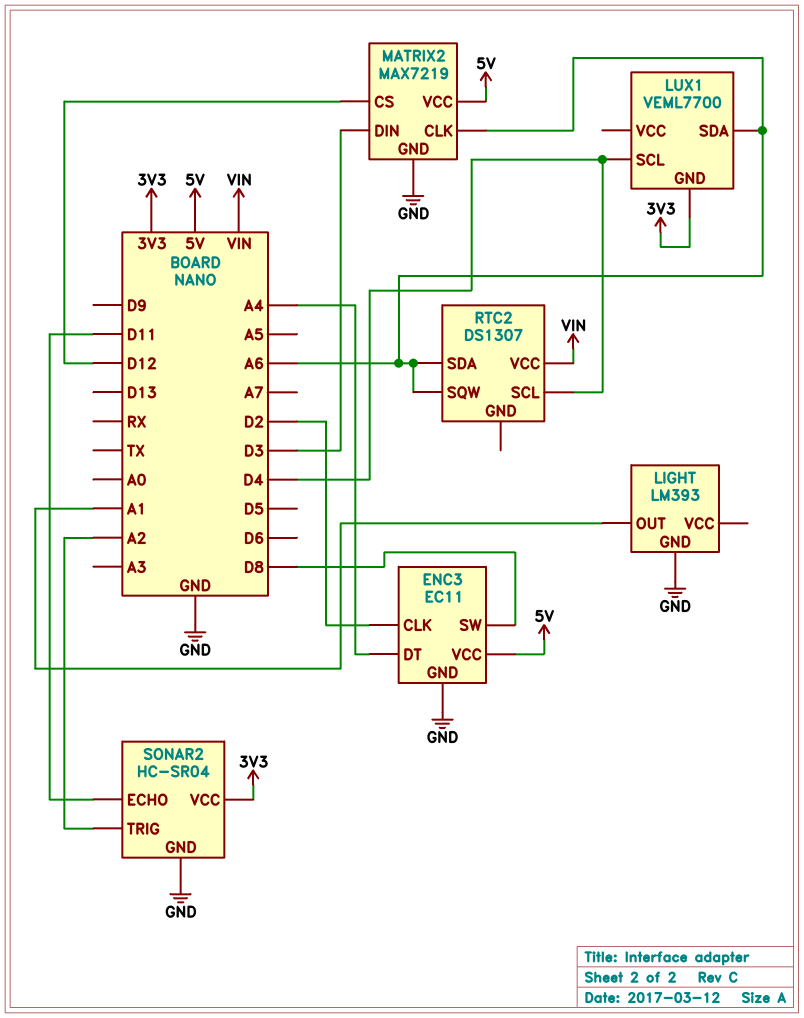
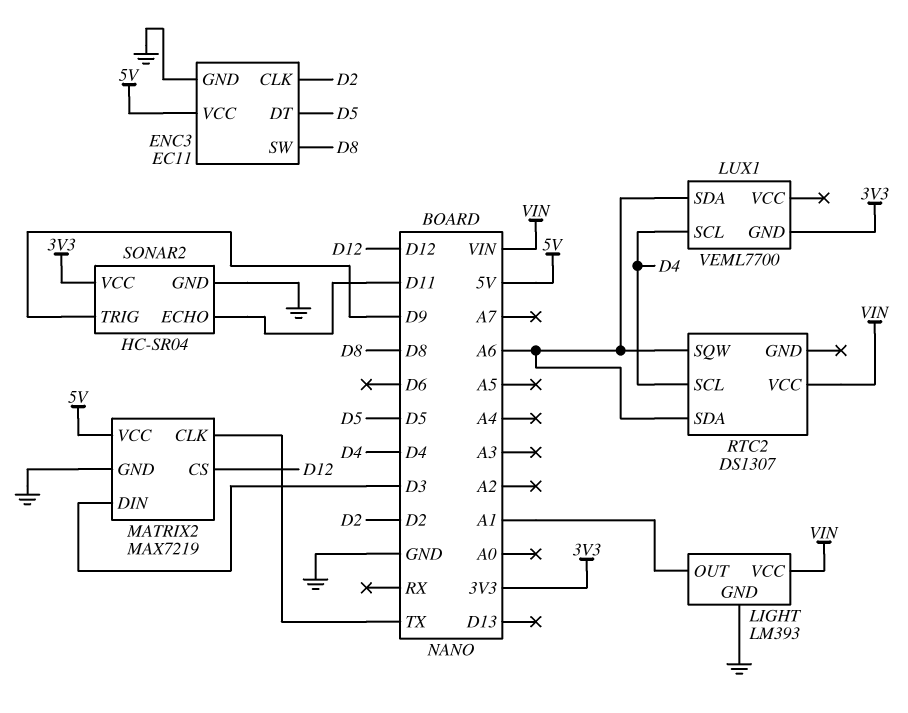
ENC3 pin DT: A4 -> D5
LIGHT pin VCC: none -> VIN
MATRIX2 pin CLK: A6 -> TX
SONAR2 pin TRIG: A2 -> D9

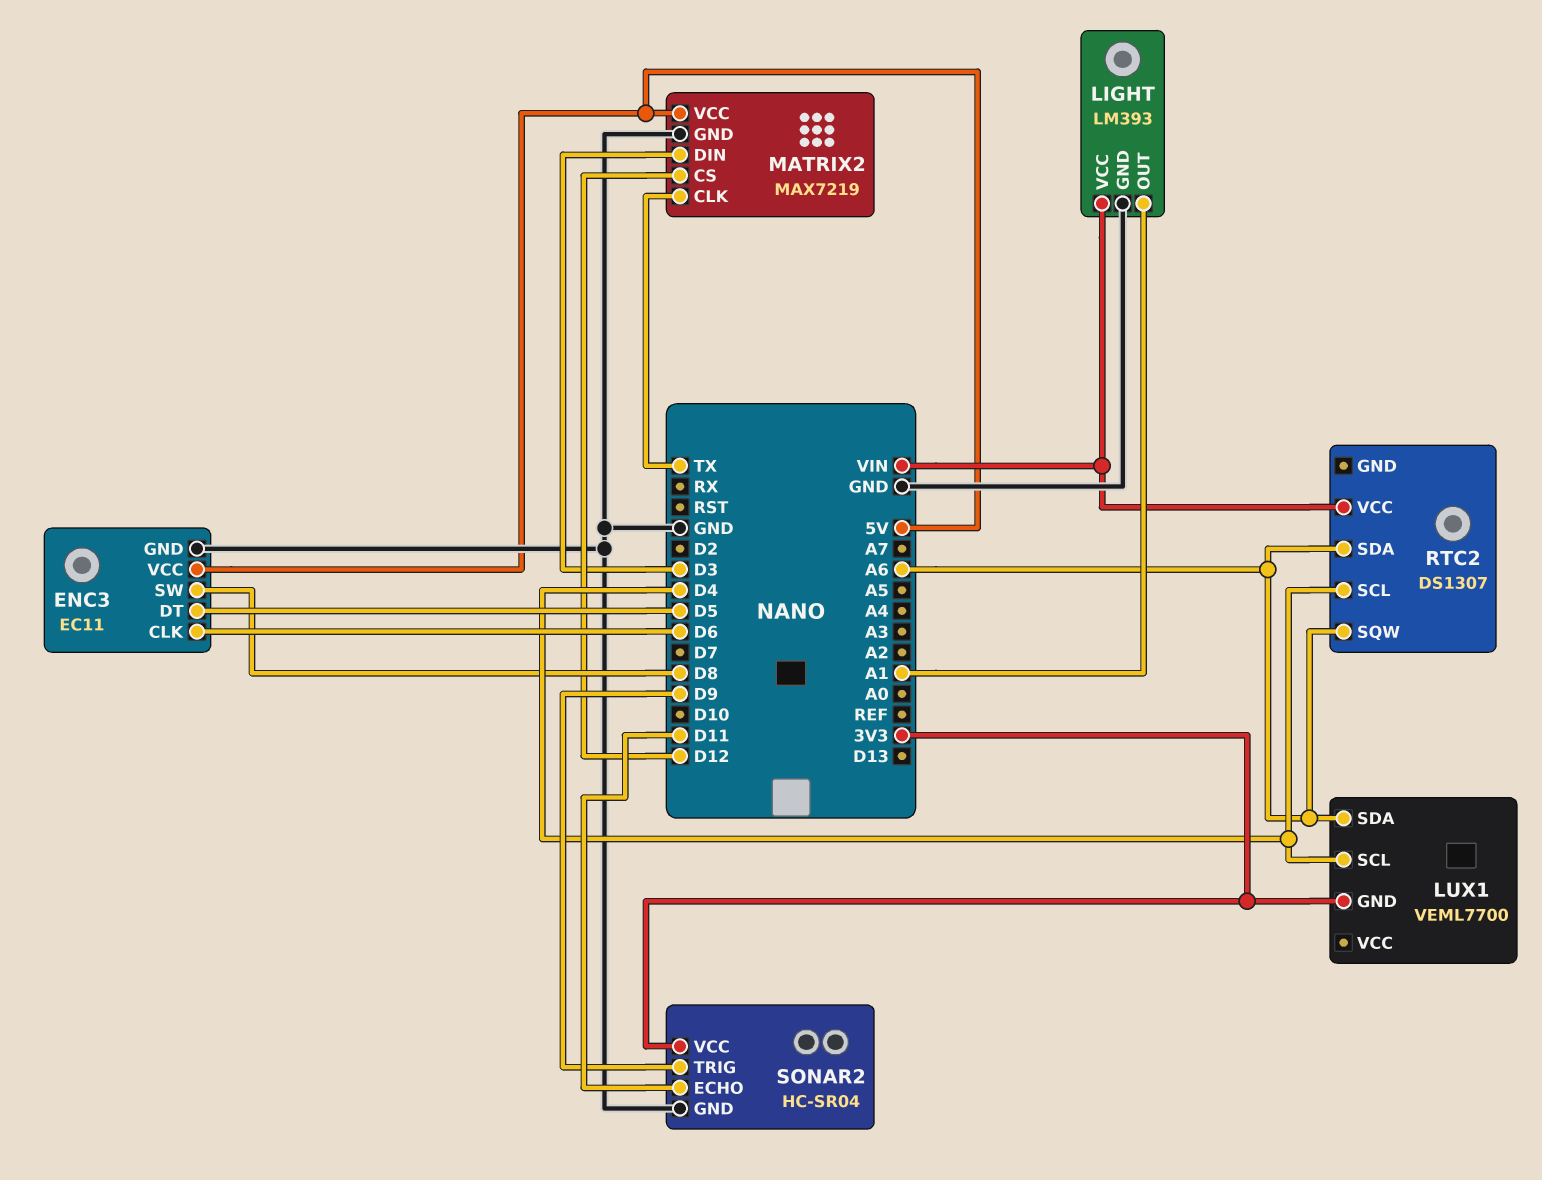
ENC3 pin CLK: D2 -> D6

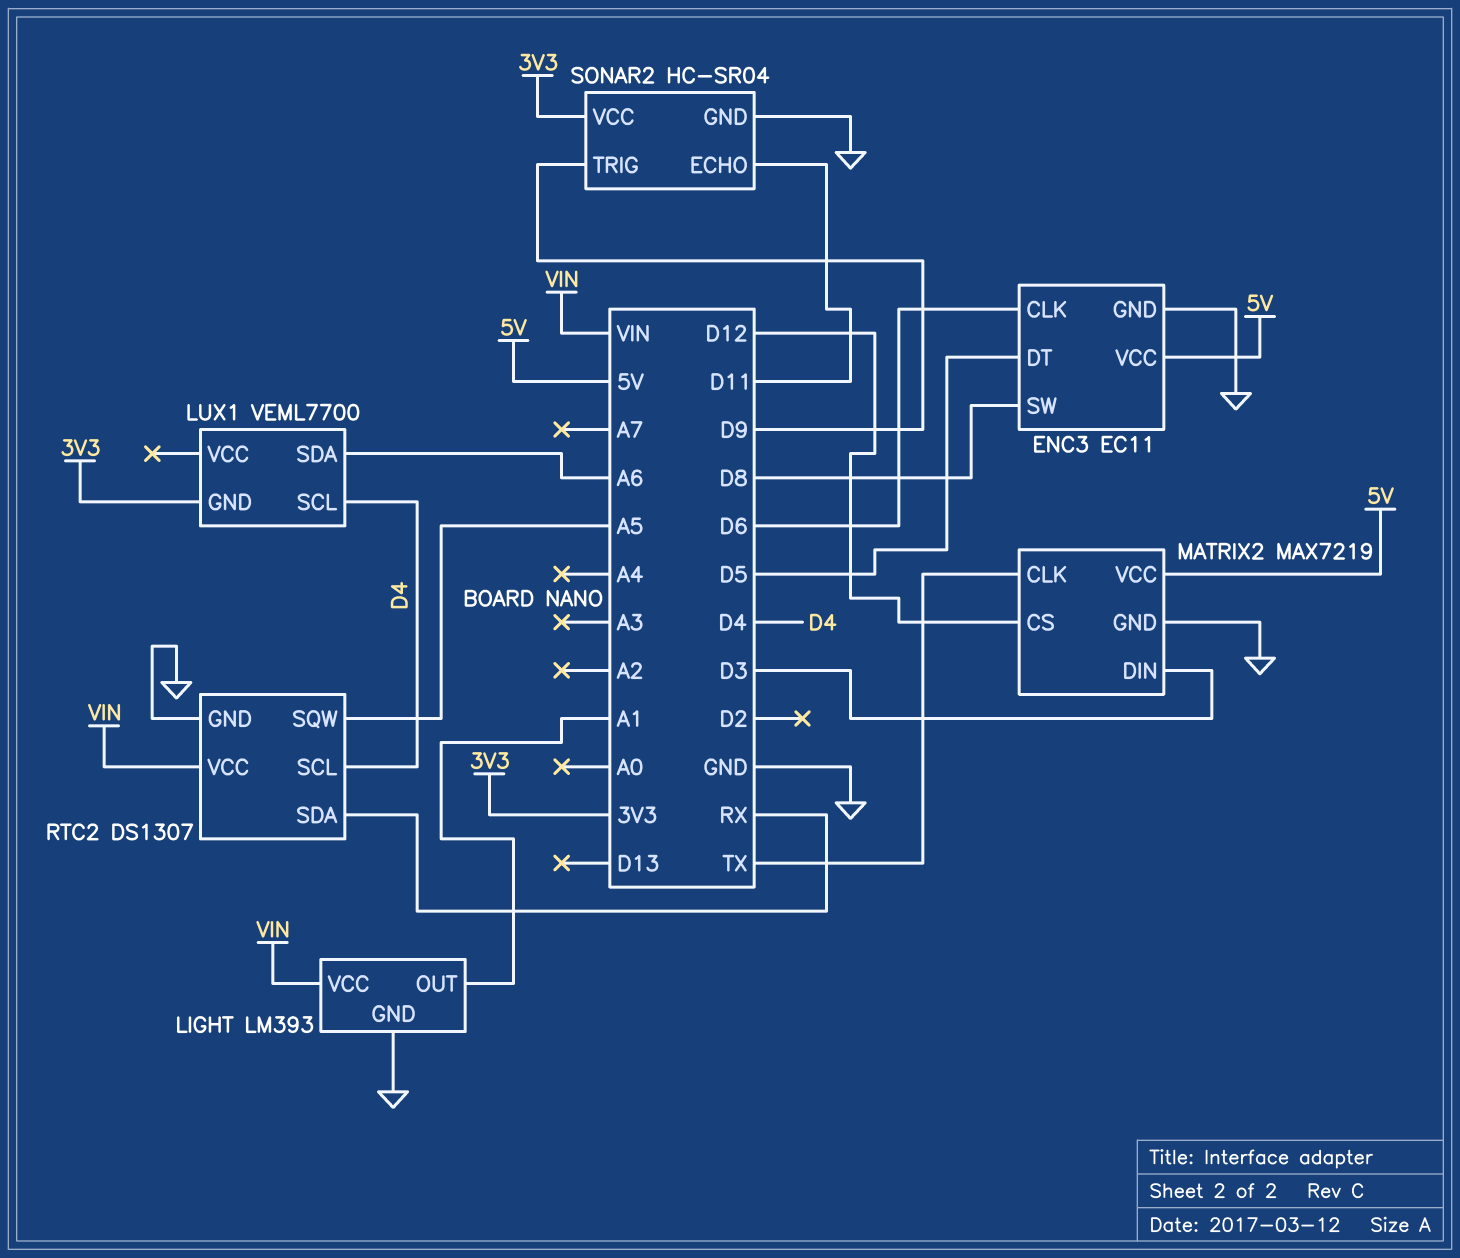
RTC2 pin GND: none -> GND
RTC2 pin SDA: A6 -> RX
RTC2 pin SQW: A6 -> A5

